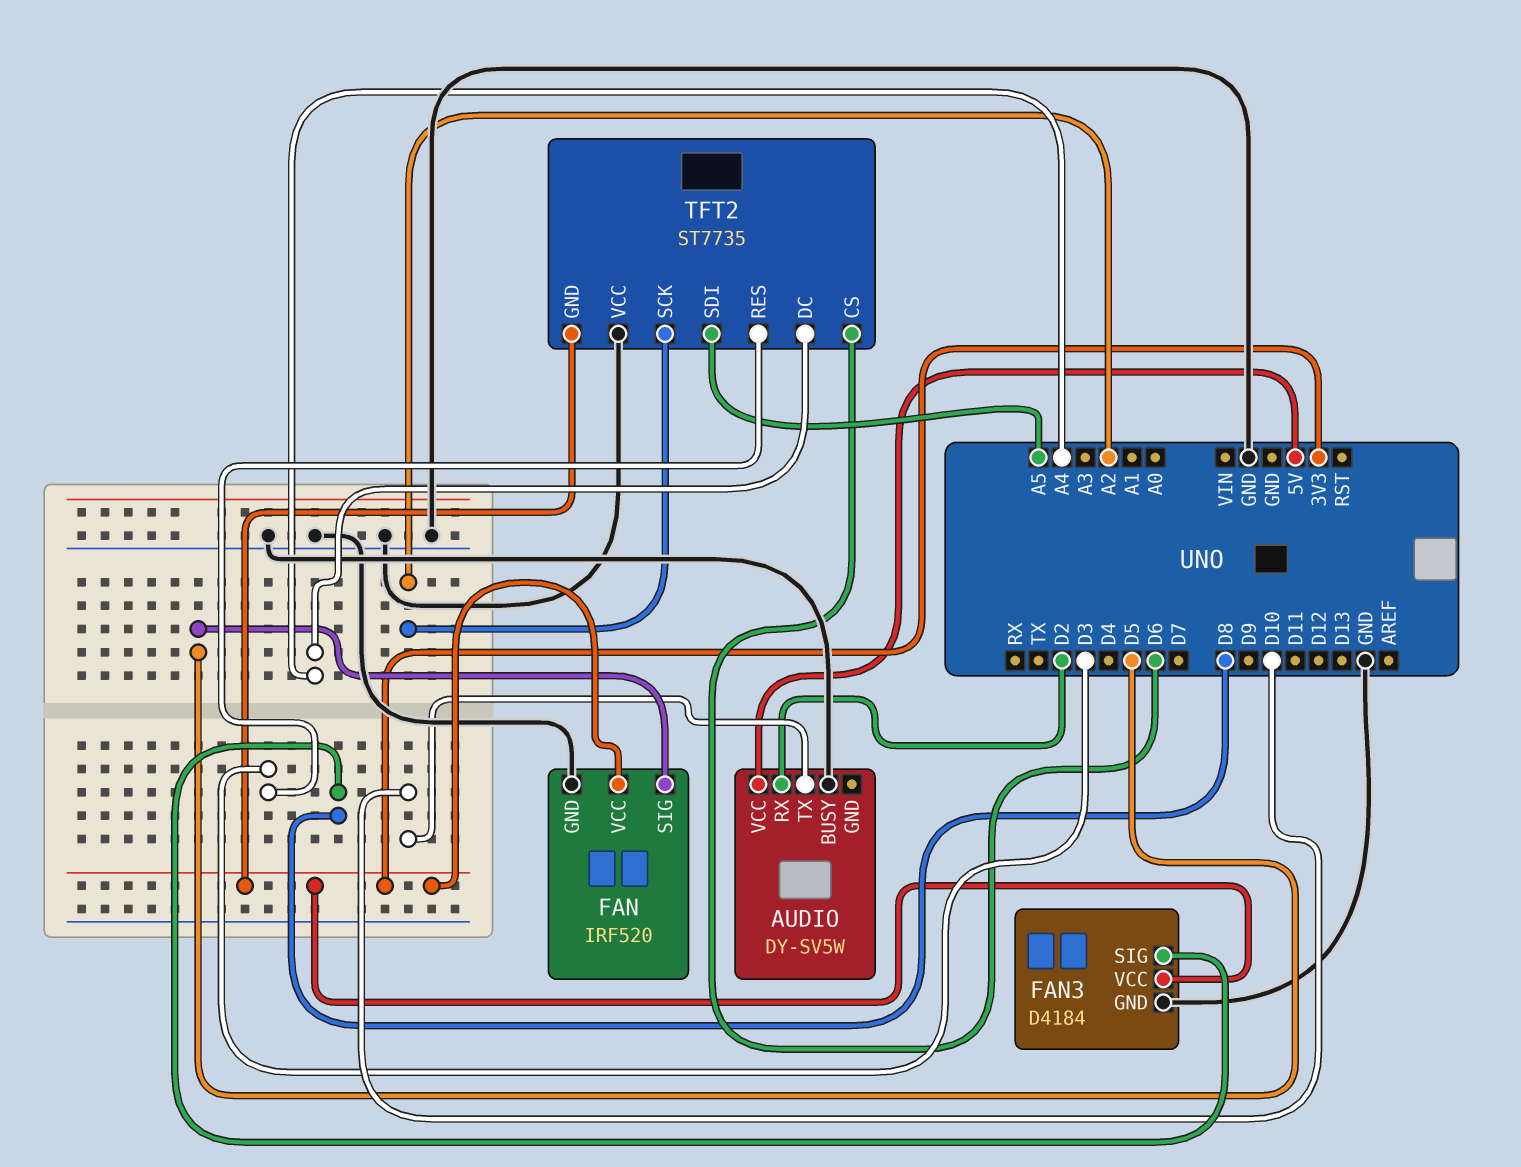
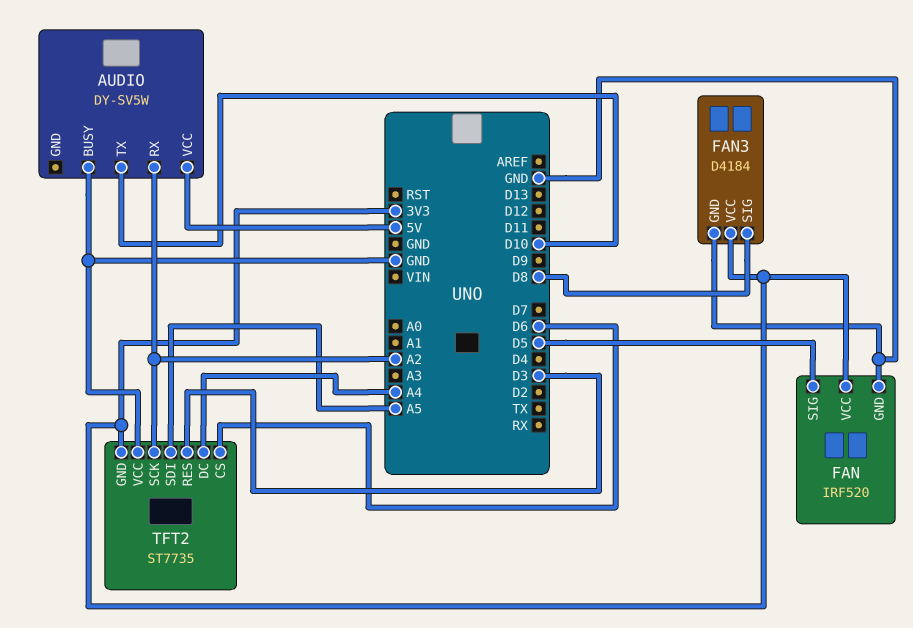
AUDIO pin RX: D2 -> A2

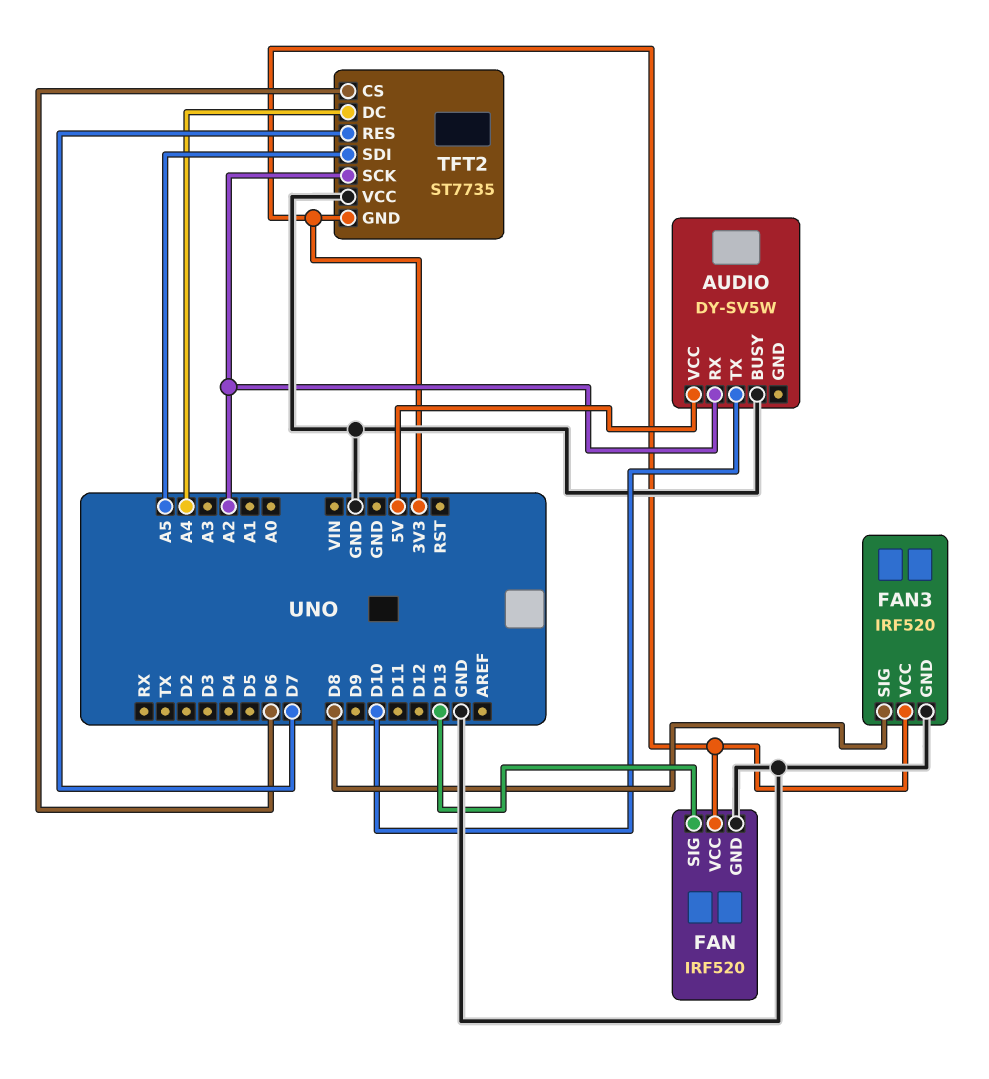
FAN pin SIG: D5 -> D13
FAN3: D4184 -> IRF520
TFT2 pin RES: D3 -> D7

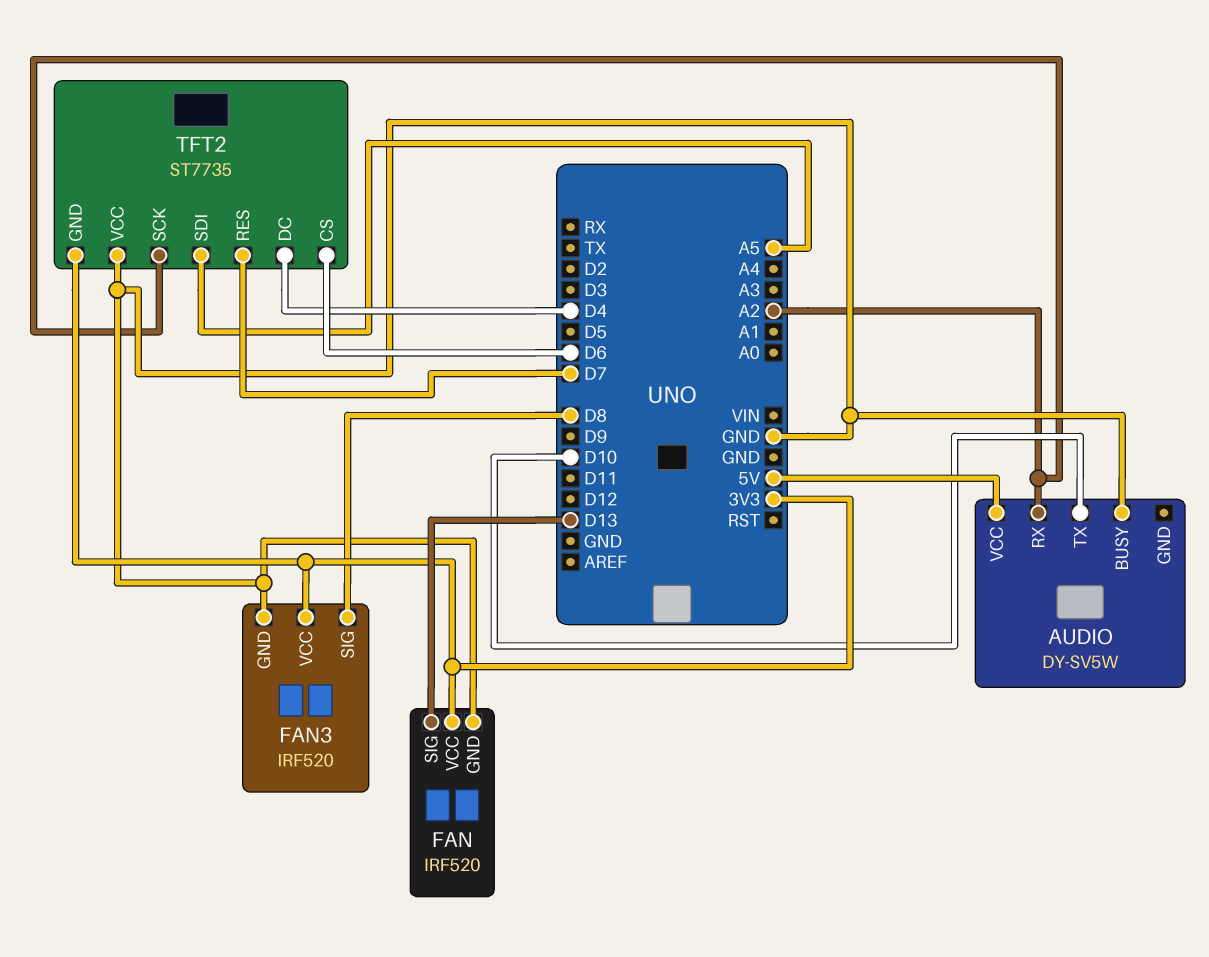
TFT2 pin DC: A4 -> D4

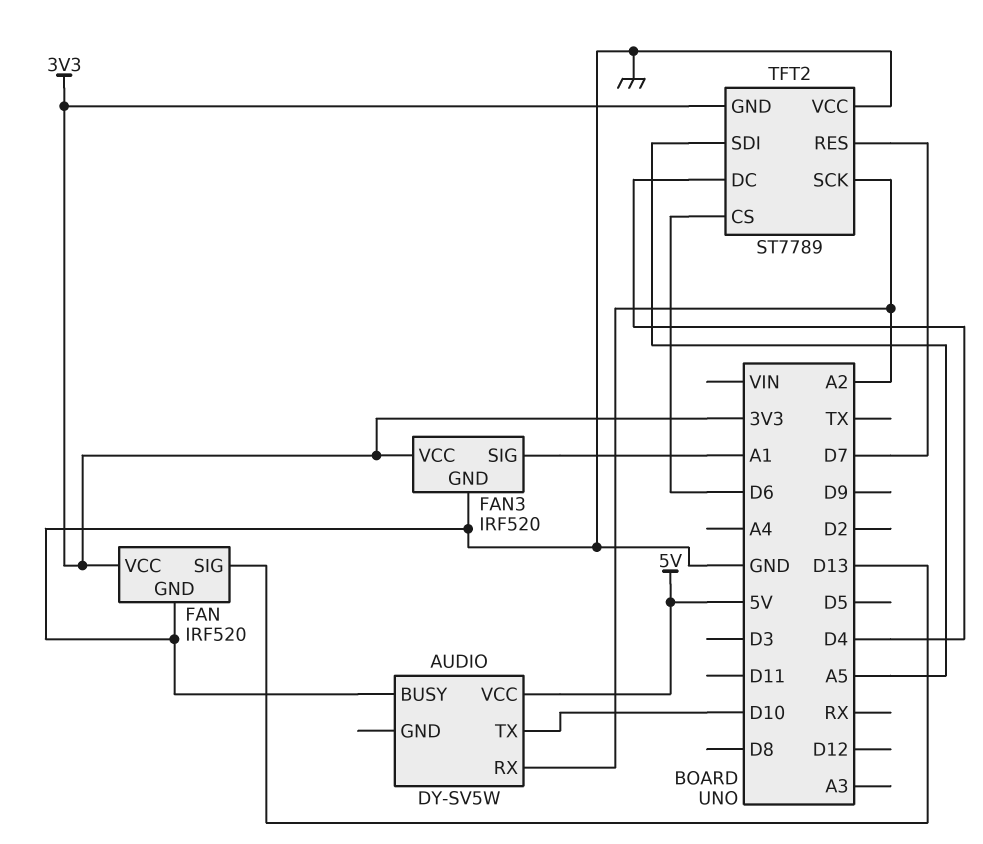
FAN3 pin SIG: D8 -> A1
TFT2: ST7735 -> ST7789

